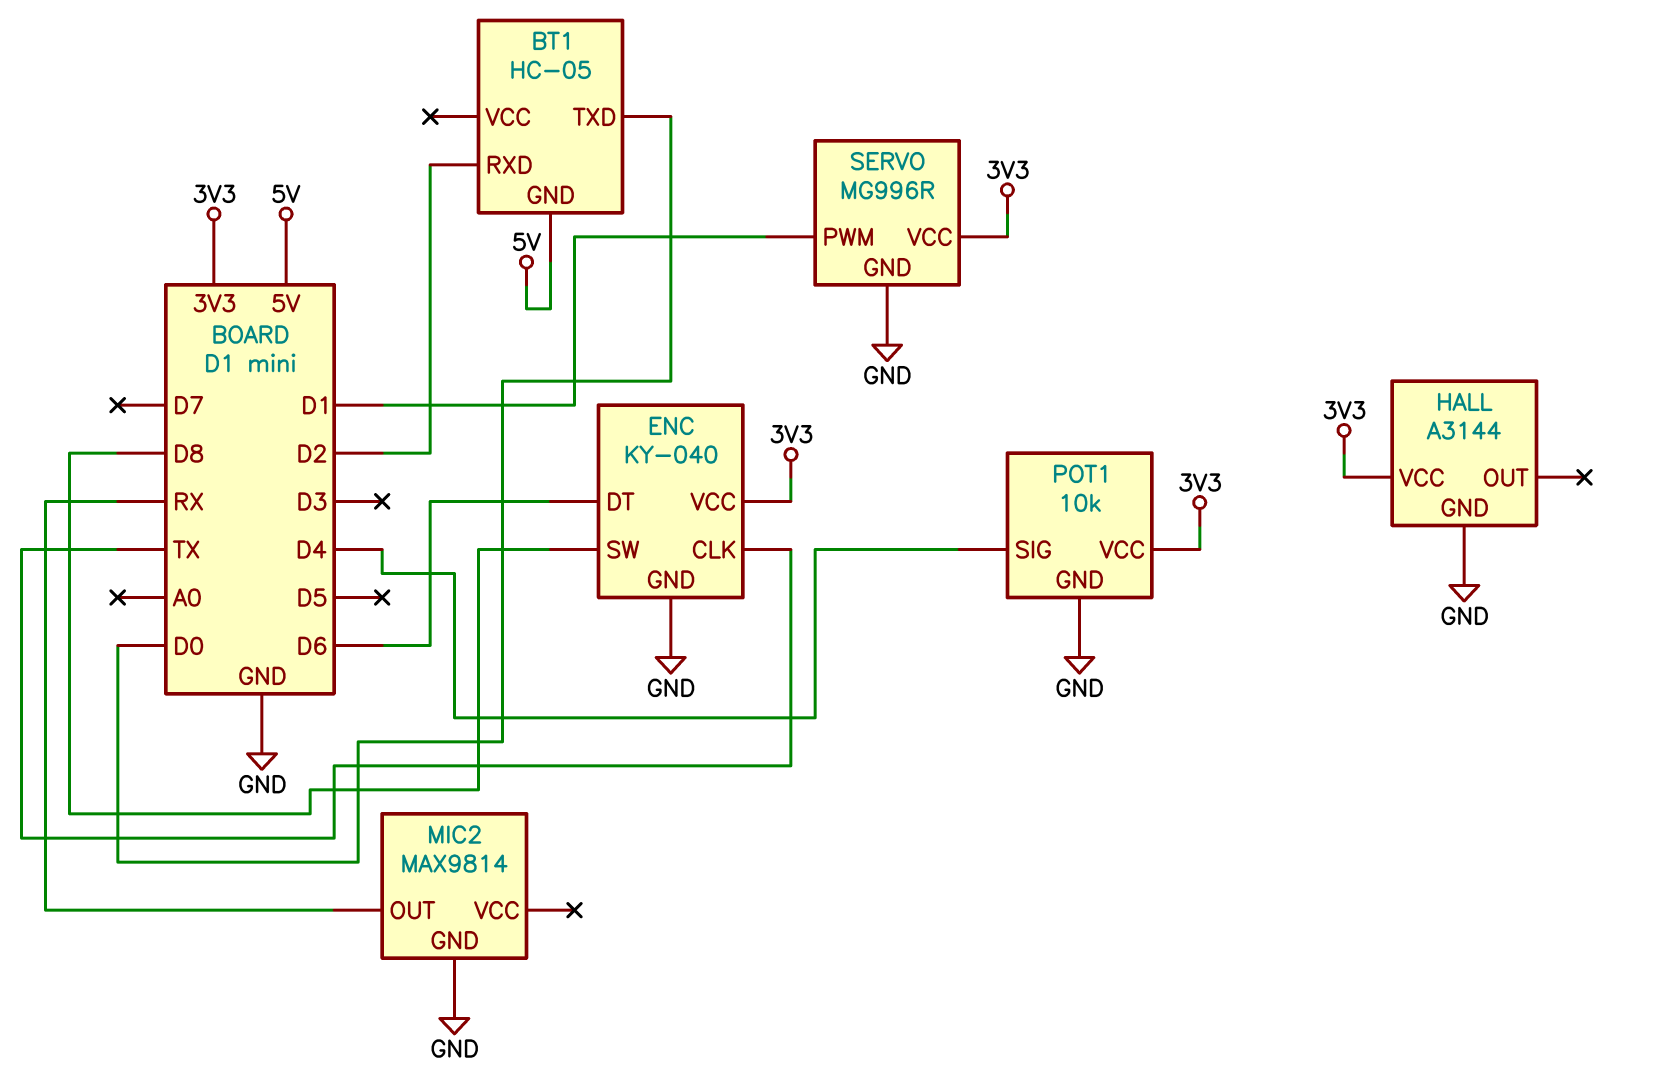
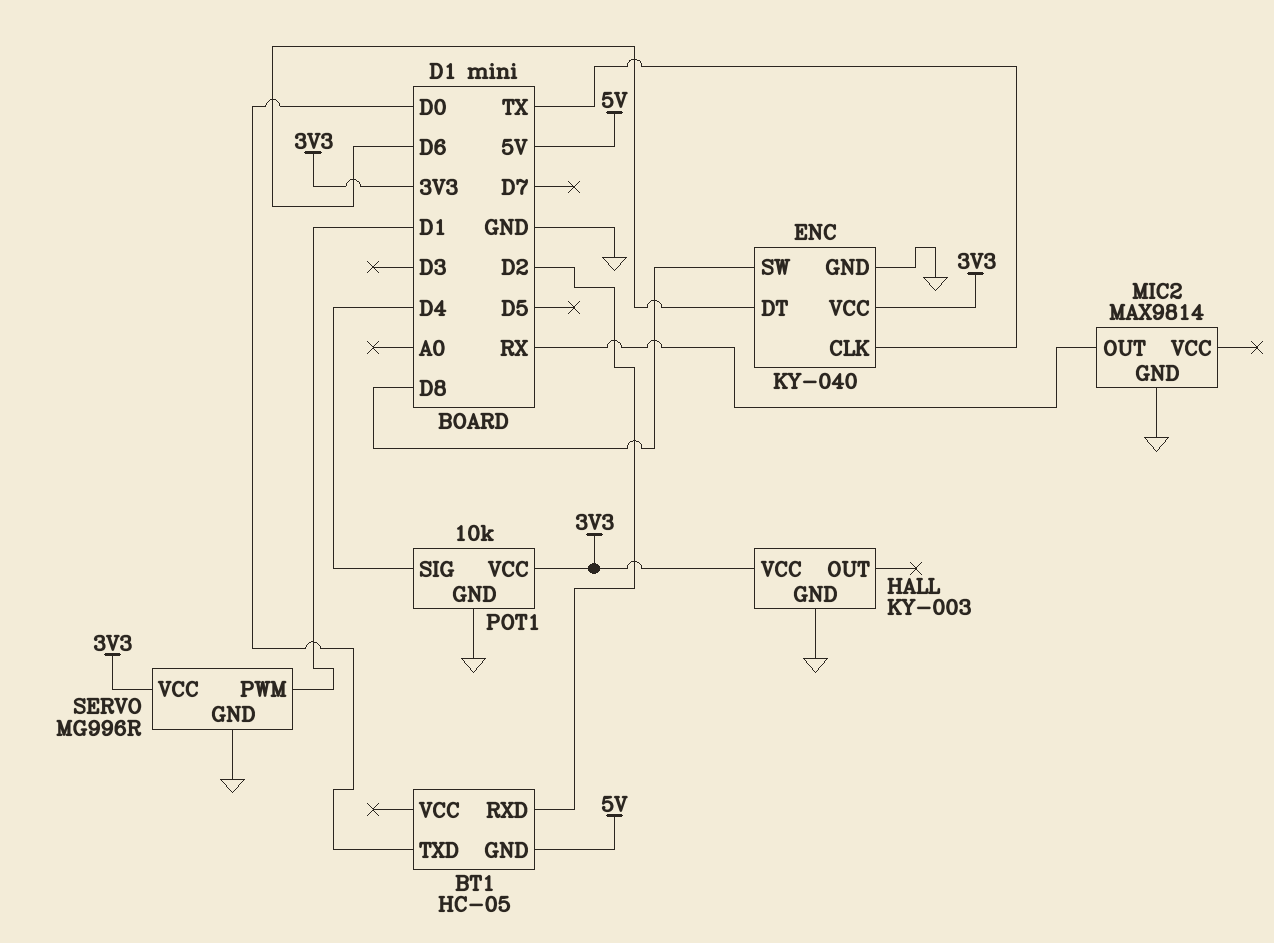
HALL: A3144 -> KY-003

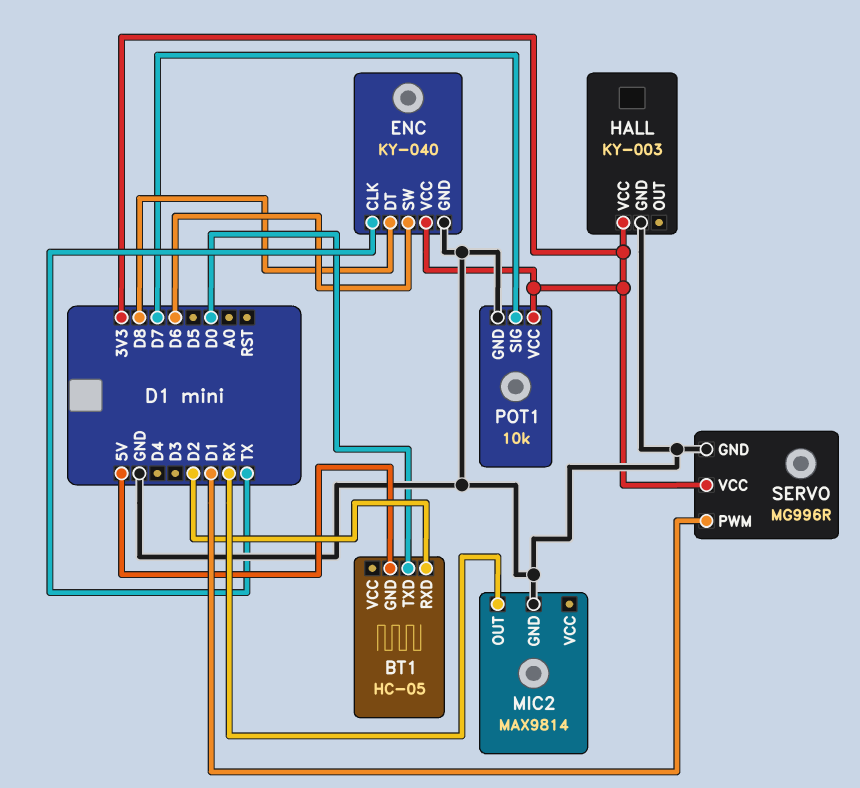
ENC pin DT: D6 -> D8
ENC pin SW: D8 -> D6
POT1 pin SIG: D4 -> D7

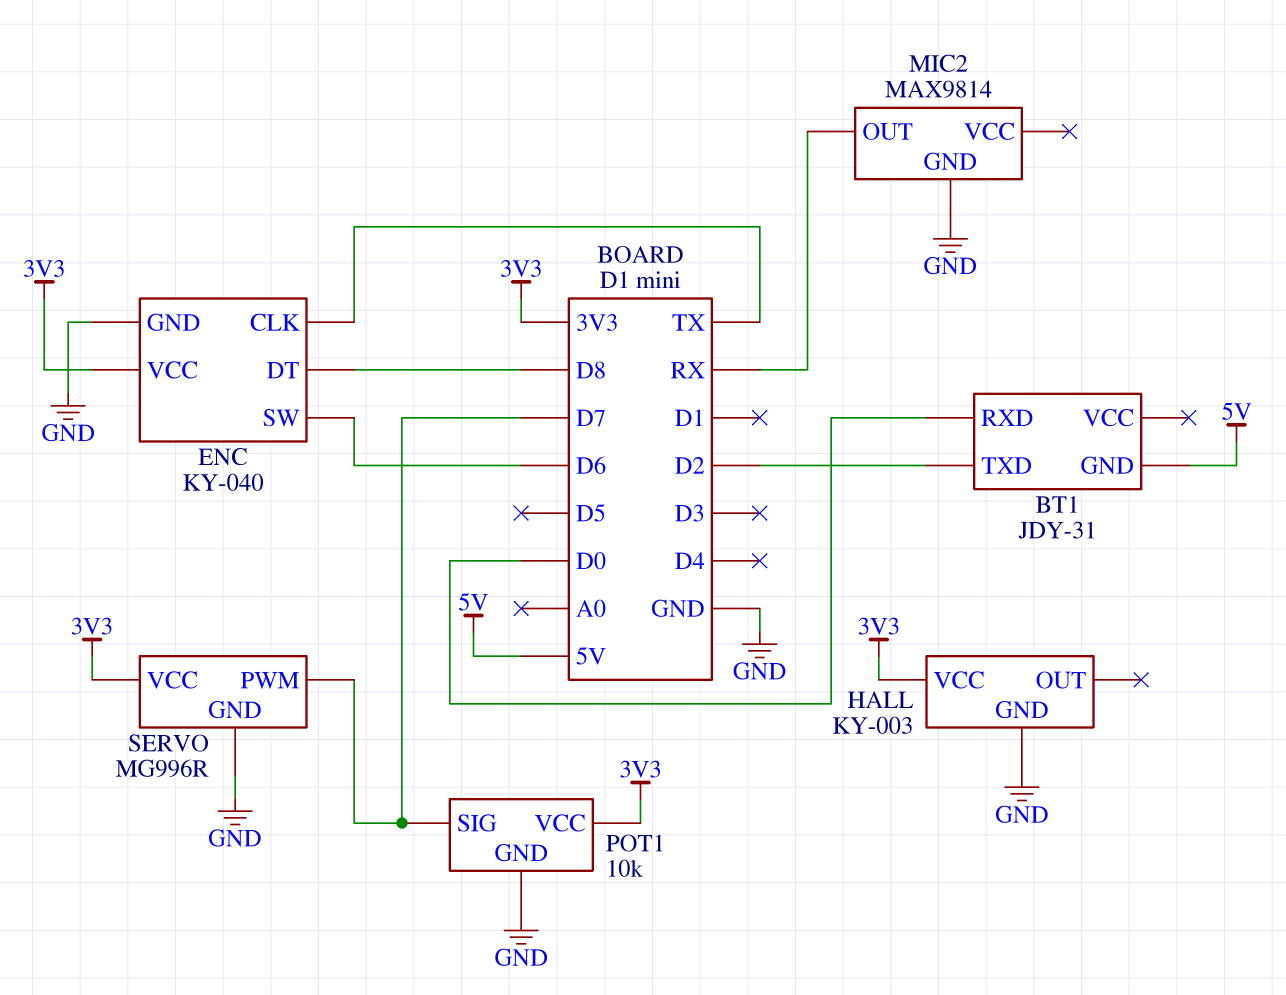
BT1: HC-05 -> JDY-31
BT1 pin RXD: D2 -> D0
BT1 pin TXD: D0 -> D2
SERVO pin PWM: D1 -> D7

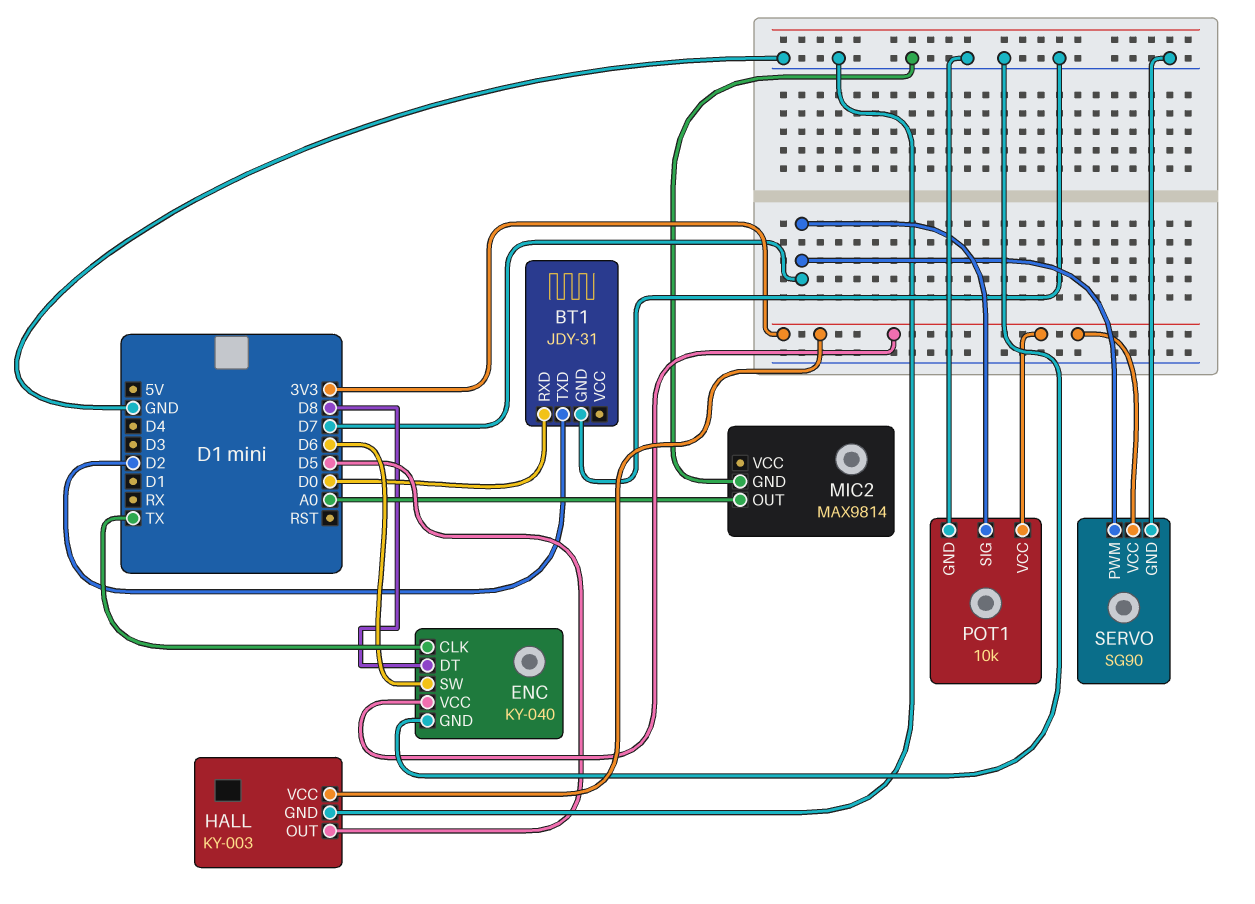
BT1 pin GND: 5V -> GND
HALL pin OUT: none -> D5
MIC2 pin OUT: RX -> A0
SERVO: MG996R -> SG90

